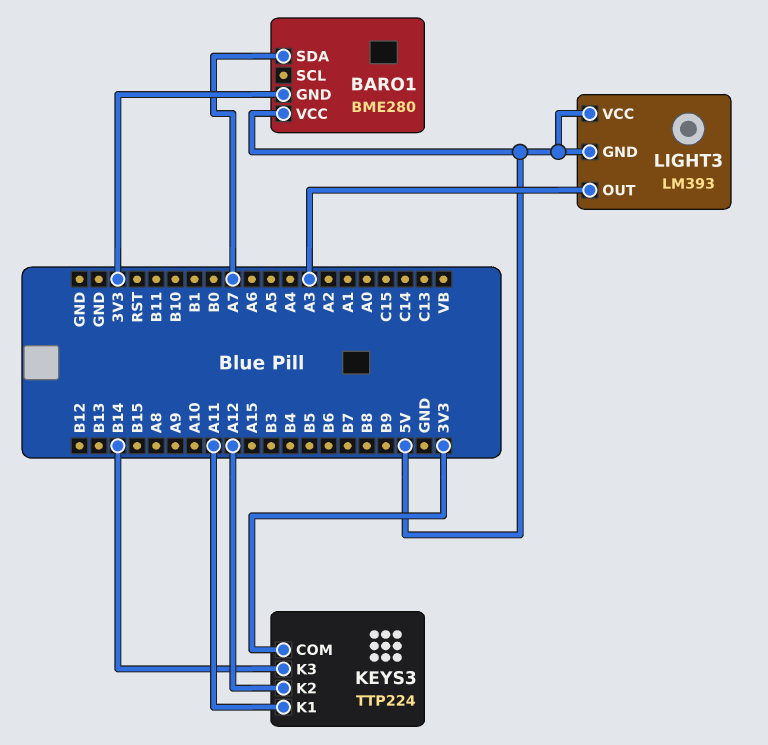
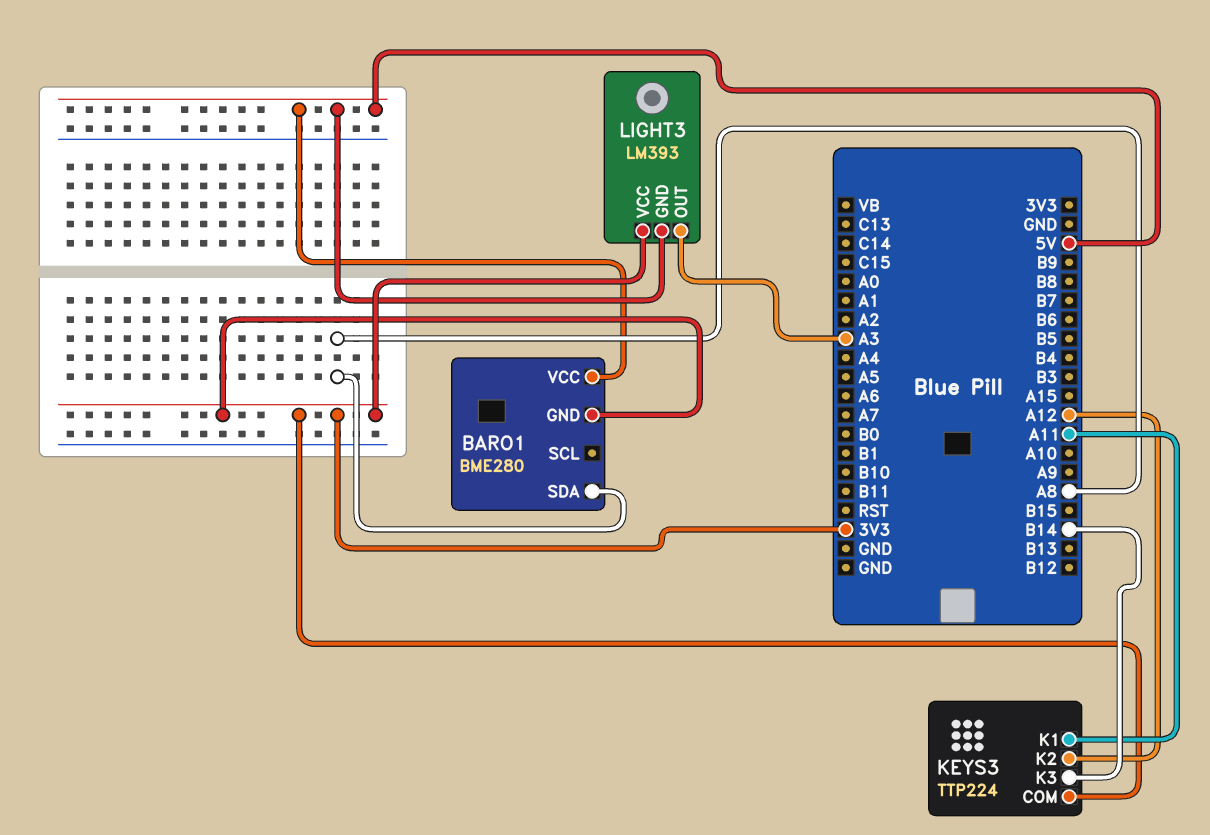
BARO1 pin SDA: A7 -> A8
LIGHT3 pin VCC: 5V -> 3V3

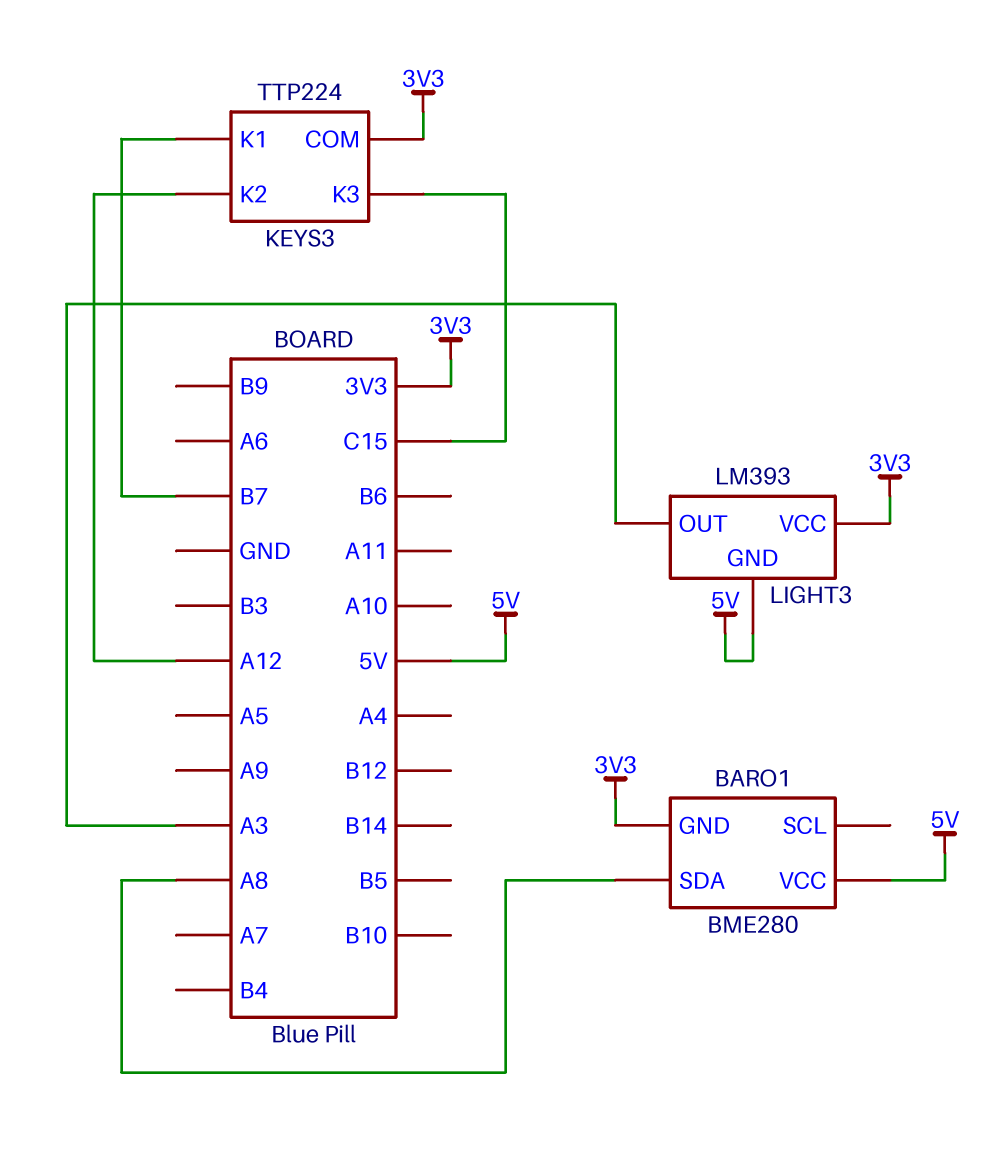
KEYS3 pin K1: A11 -> B7
KEYS3 pin K3: B14 -> C15

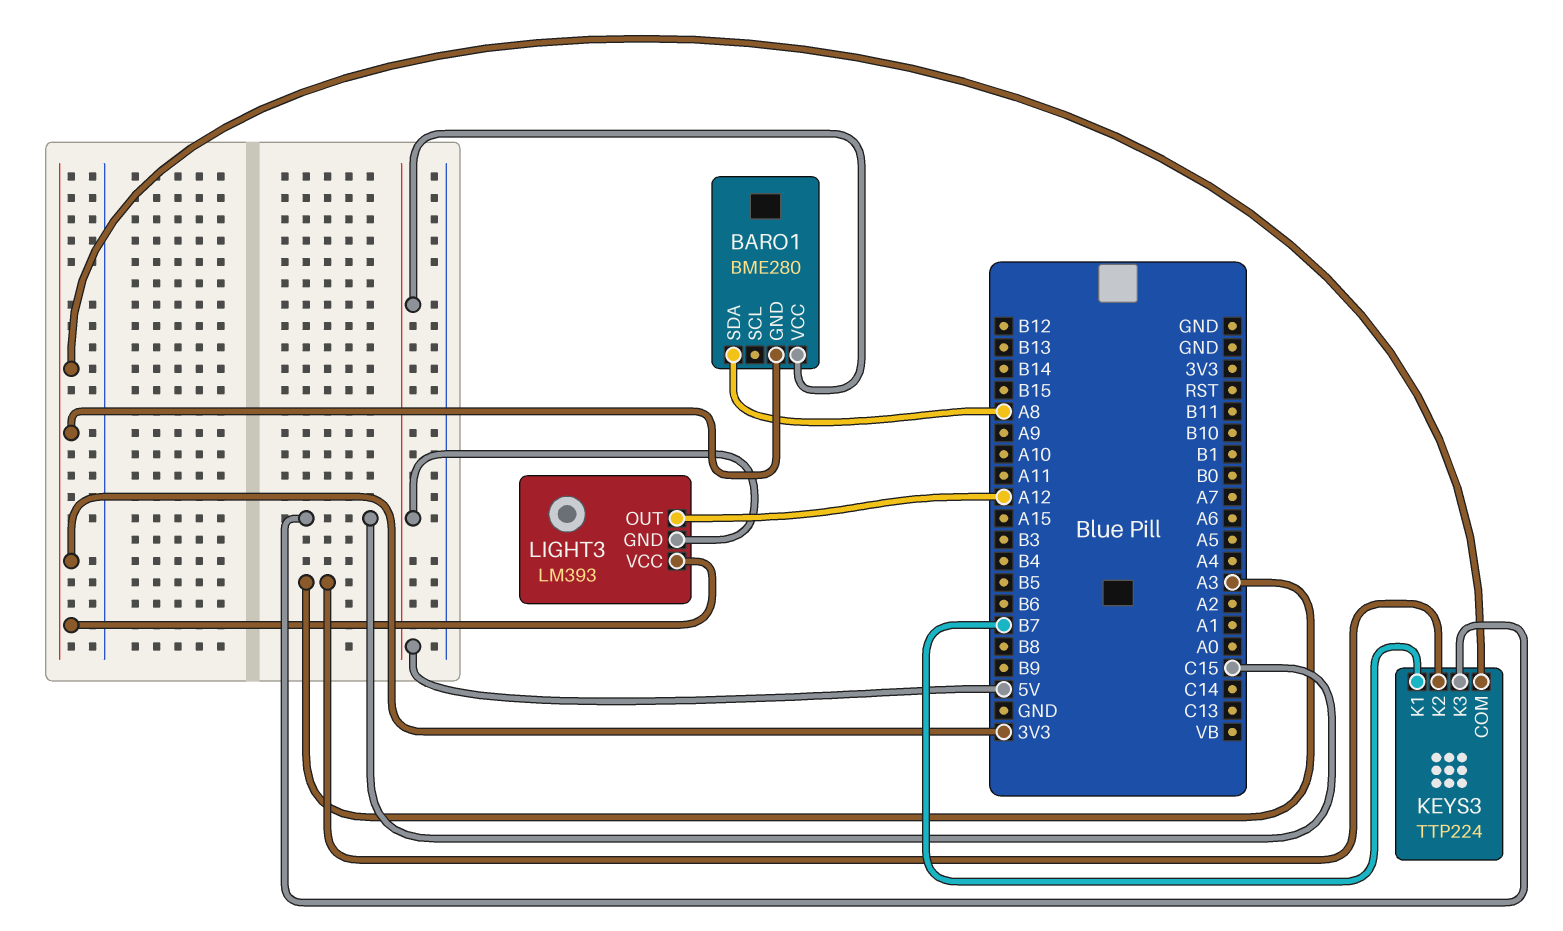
KEYS3 pin K2: A12 -> A3
LIGHT3 pin OUT: A3 -> A12

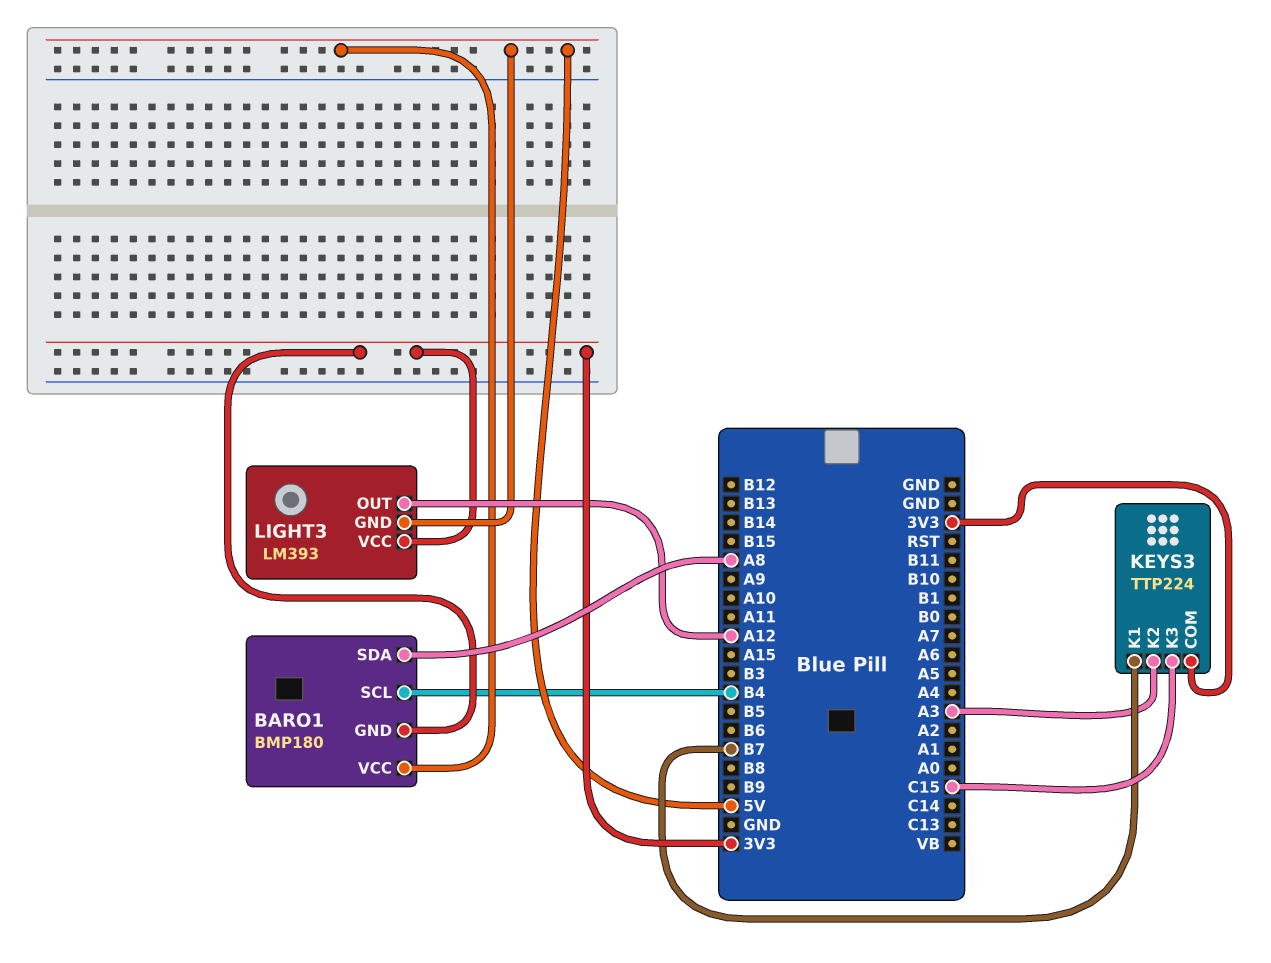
BARO1: BME280 -> BMP180
BARO1 pin SCL: none -> B4

